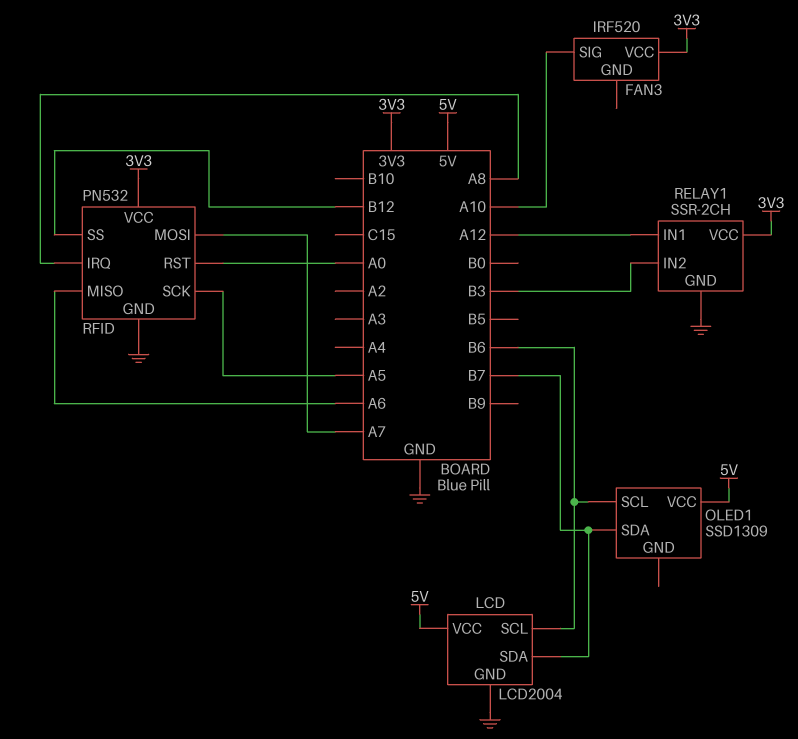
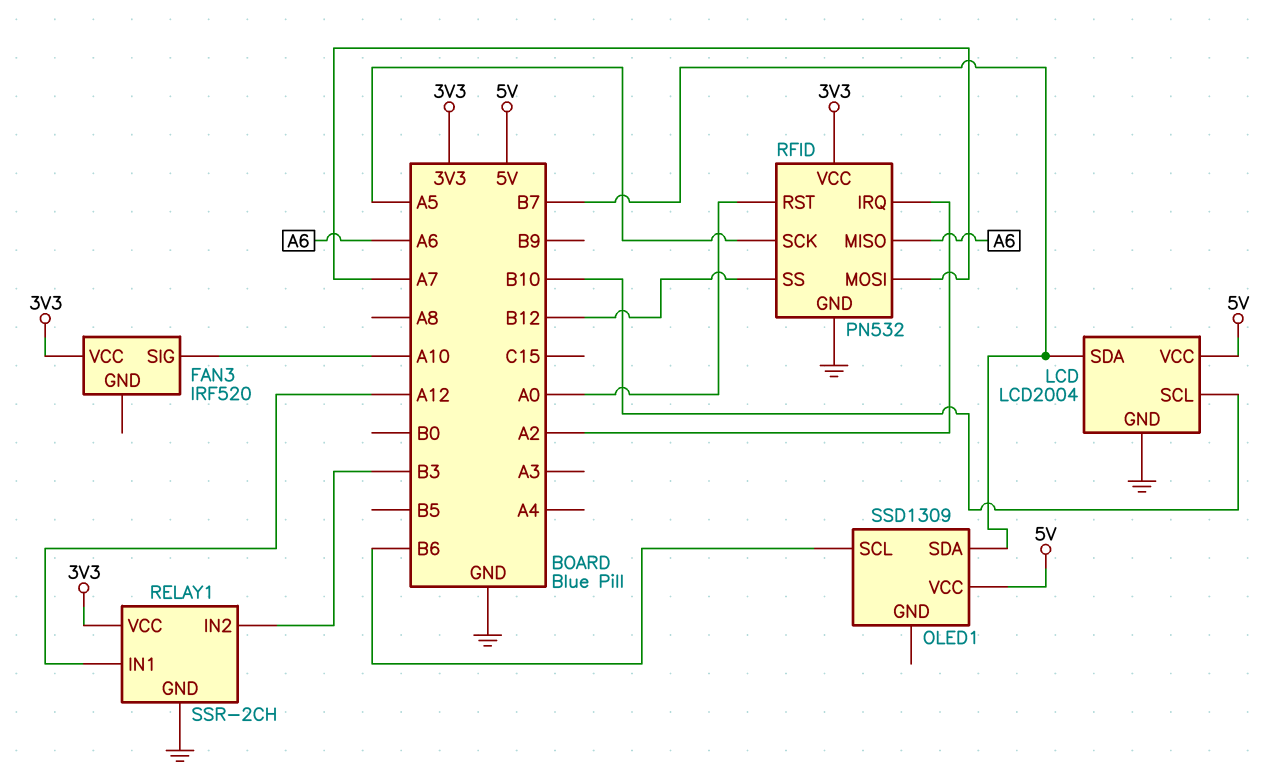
LCD pin SCL: B6 -> B10
RFID pin IRQ: A8 -> A2

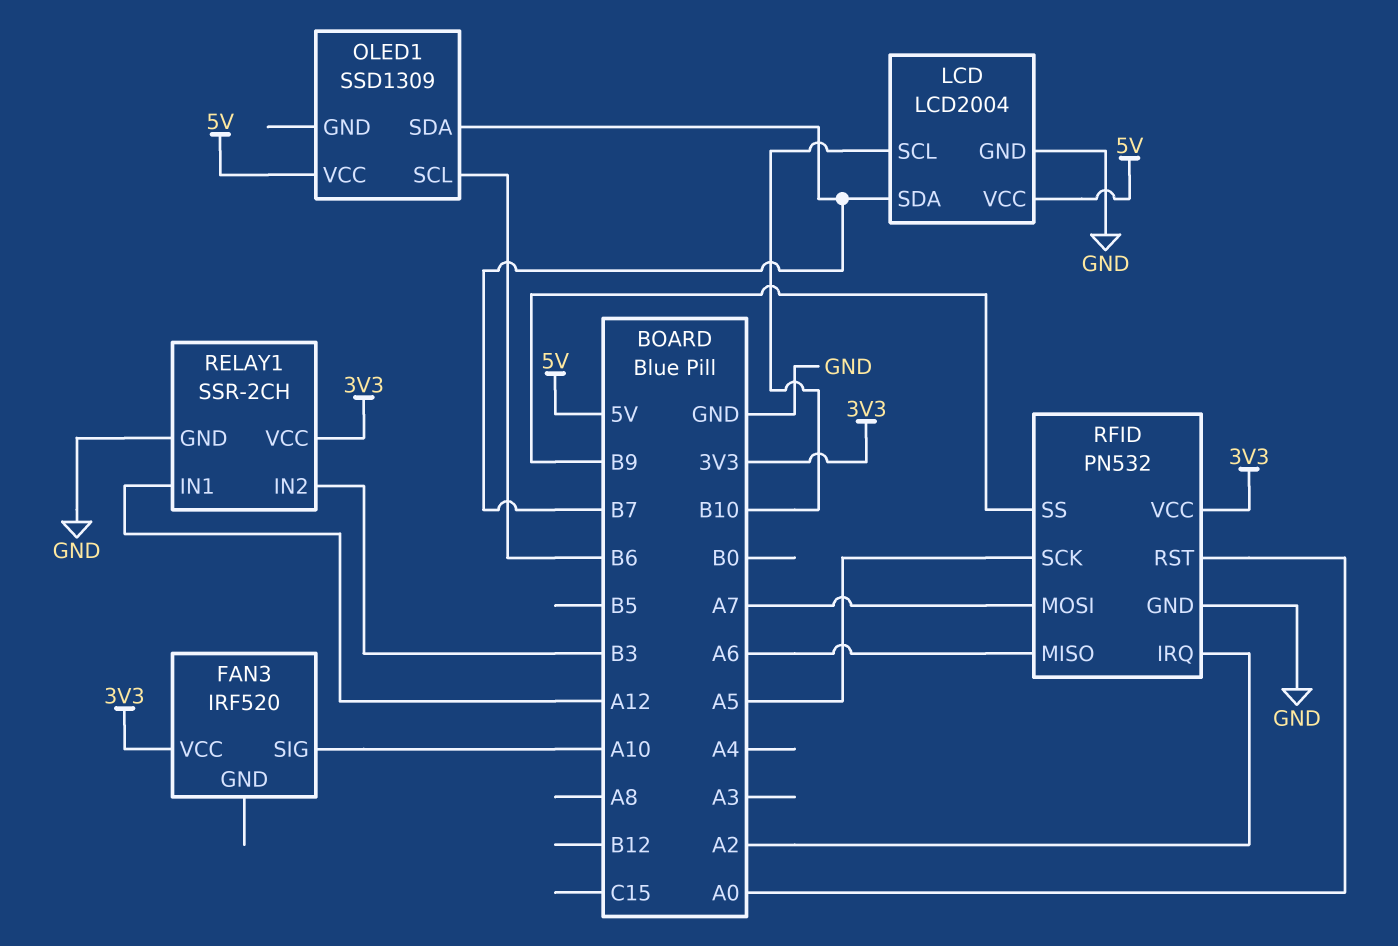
RFID pin SS: B12 -> B9

